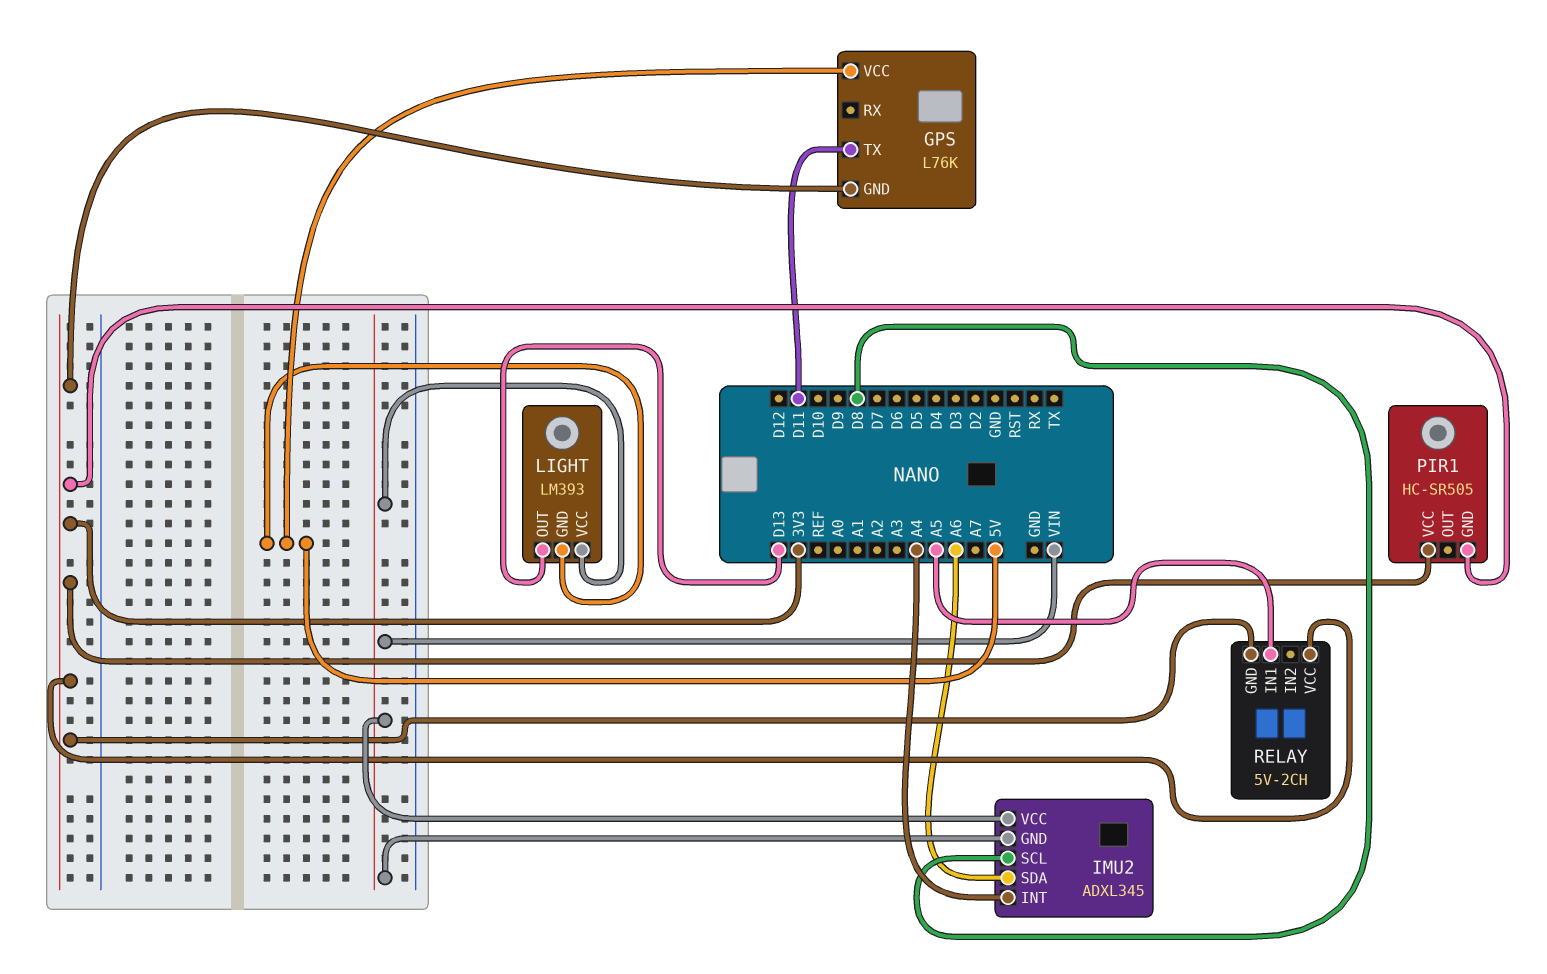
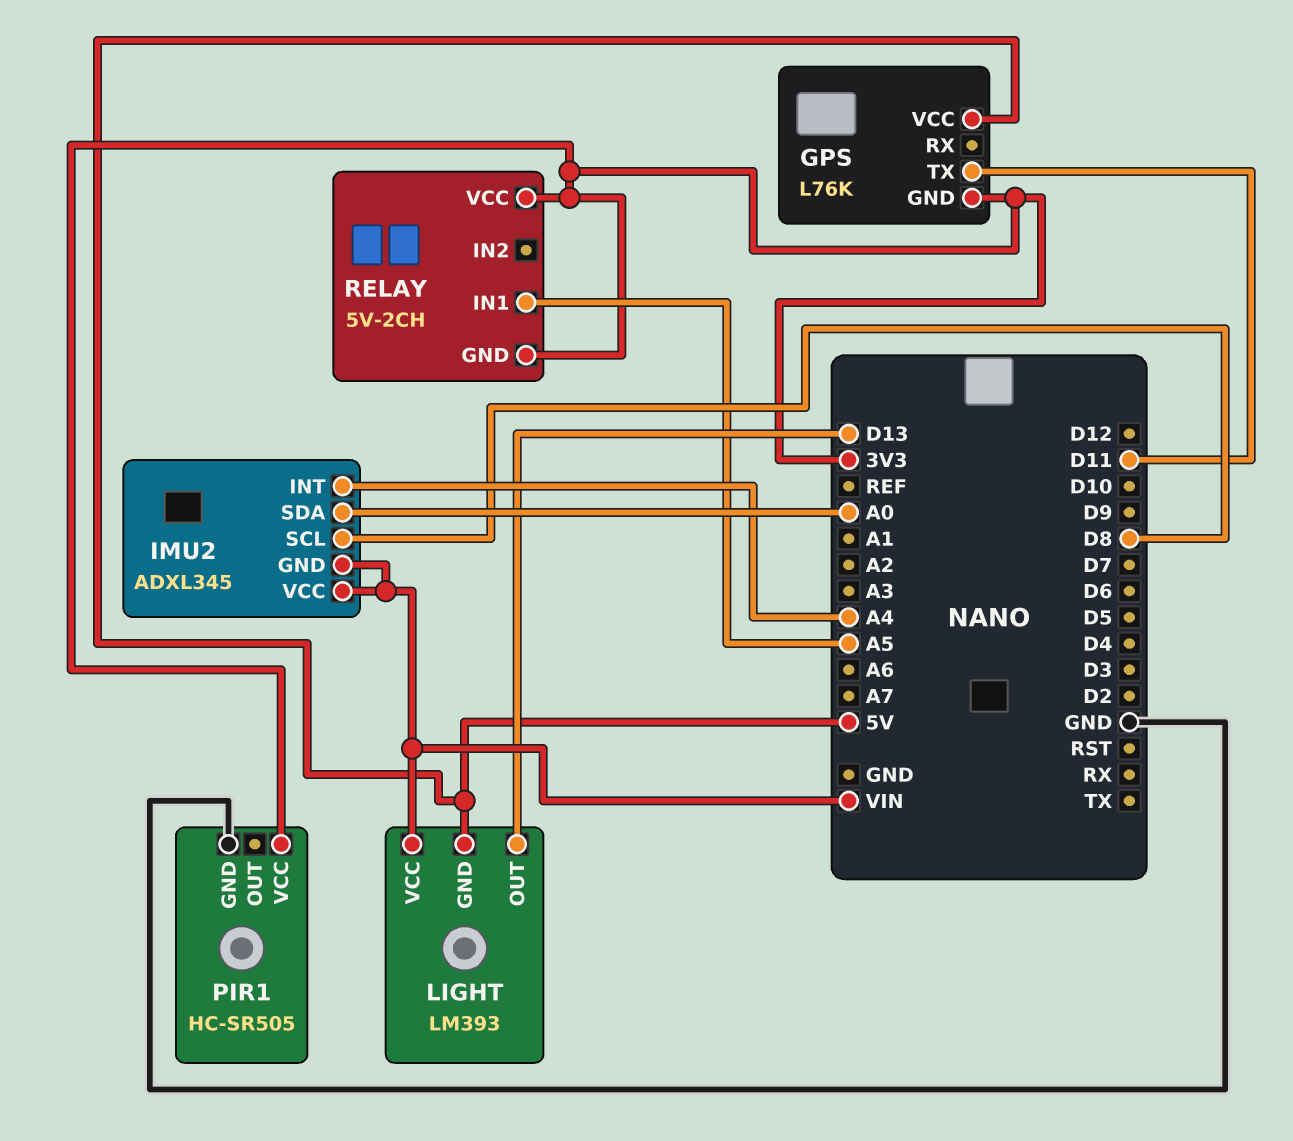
IMU2 pin SDA: A6 -> A0
PIR1 pin GND: 3V3 -> GND

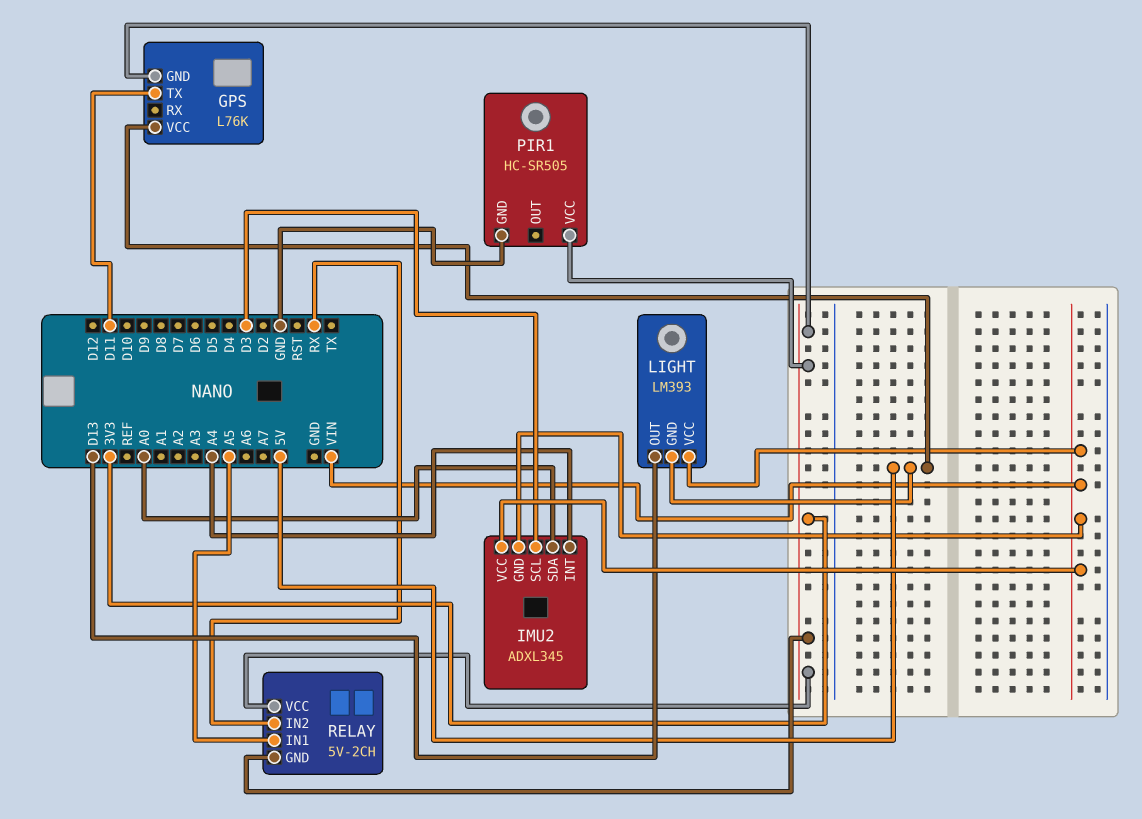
IMU2 pin SCL: D8 -> D3
RELAY pin IN2: none -> RX

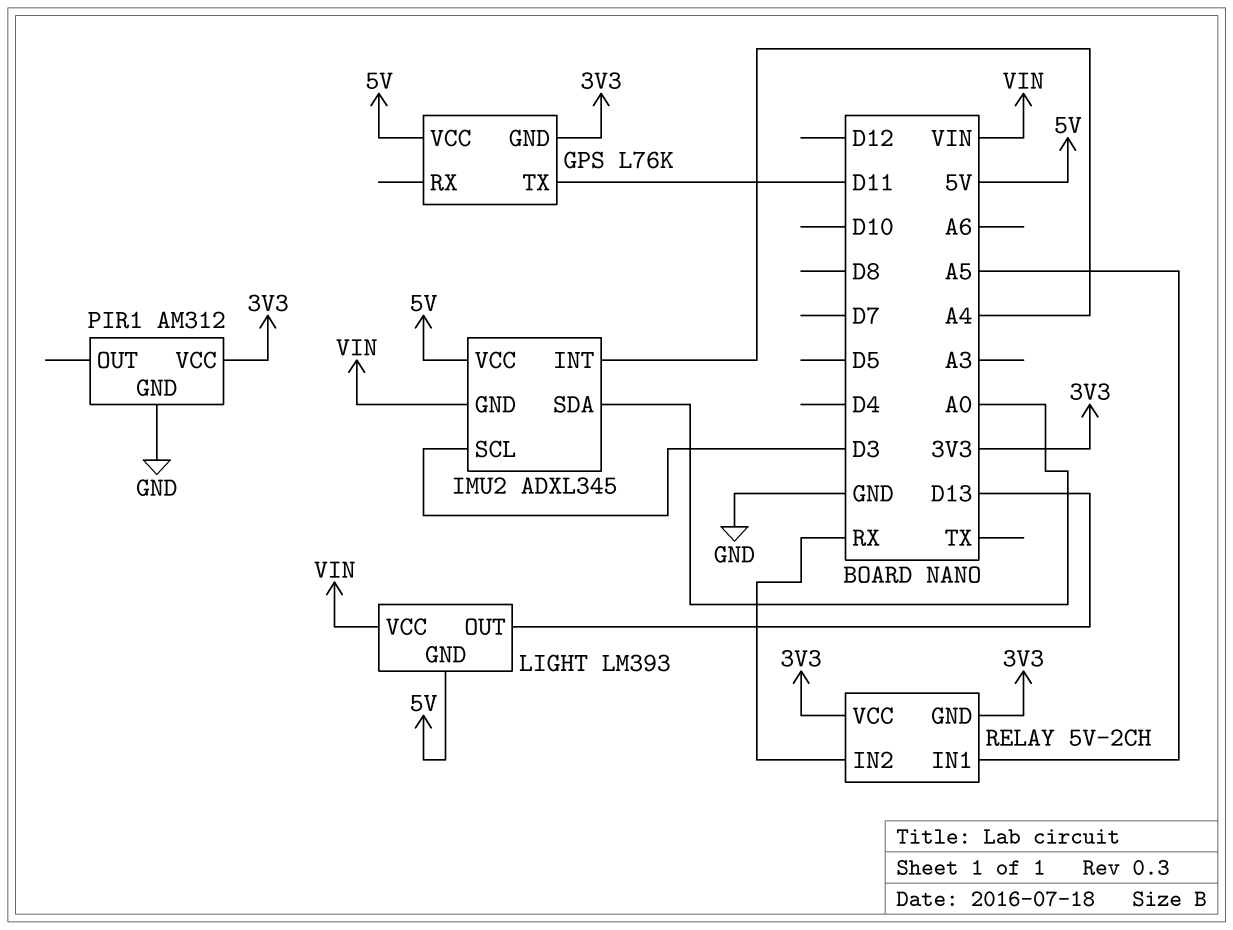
IMU2 pin VCC: VIN -> 5V
PIR1: HC-SR505 -> AM312

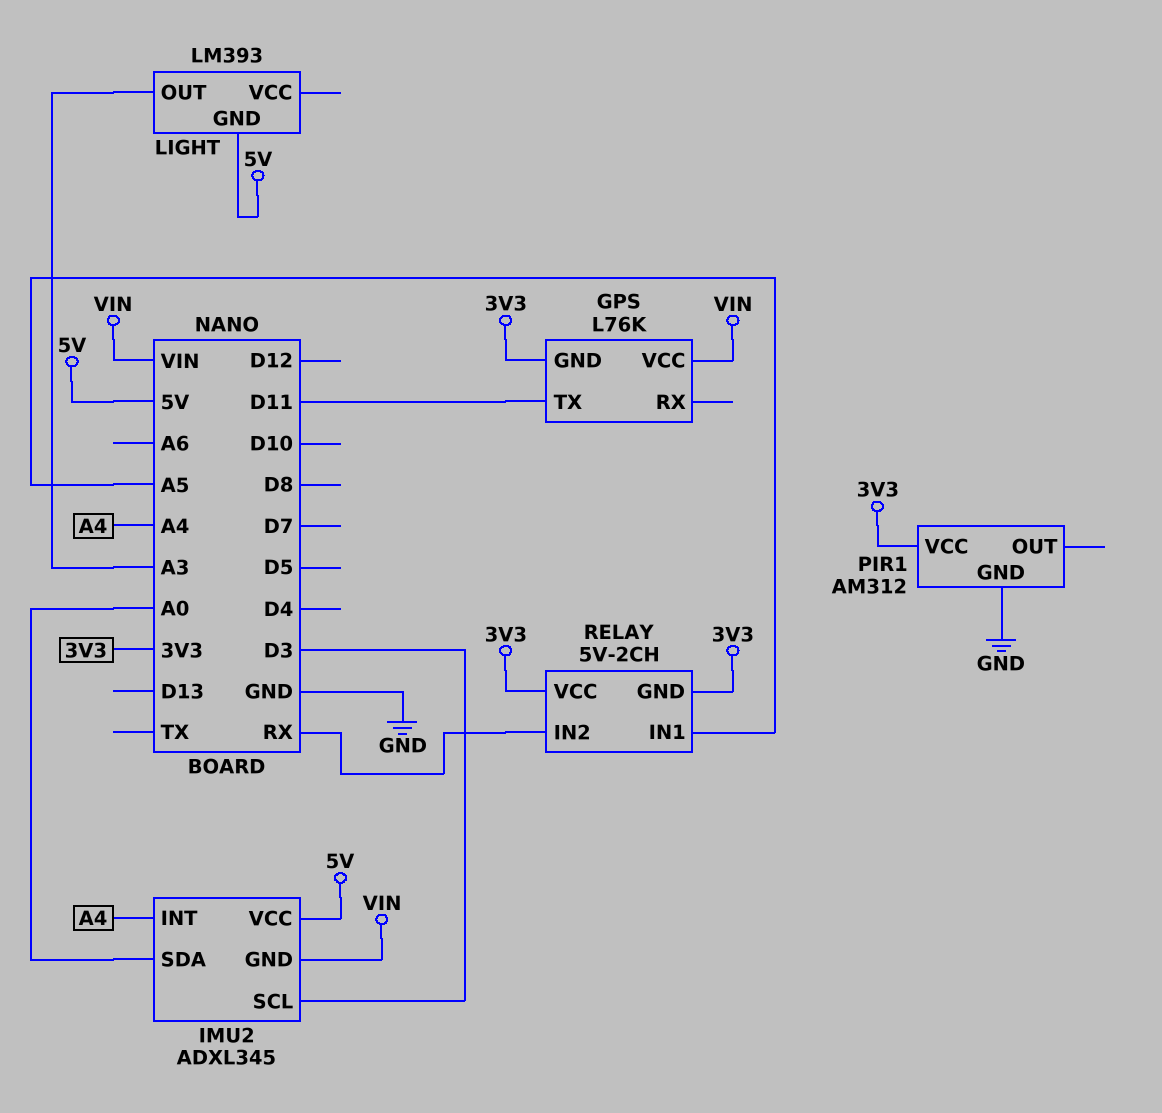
GPS pin VCC: 5V -> VIN
LIGHT pin OUT: D13 -> A3
LIGHT pin VCC: VIN -> none

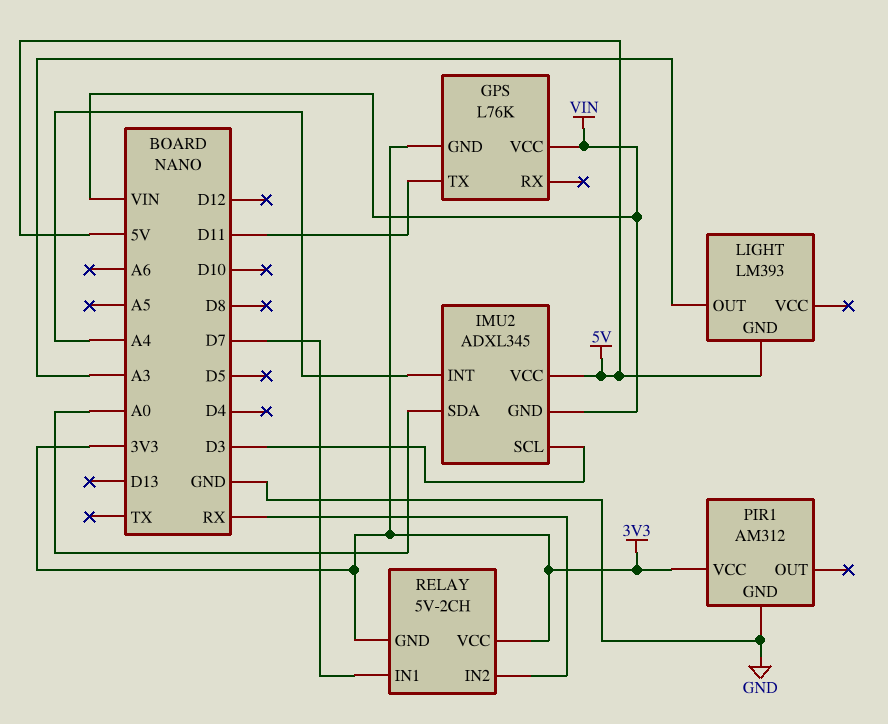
RELAY pin IN1: A5 -> D7

